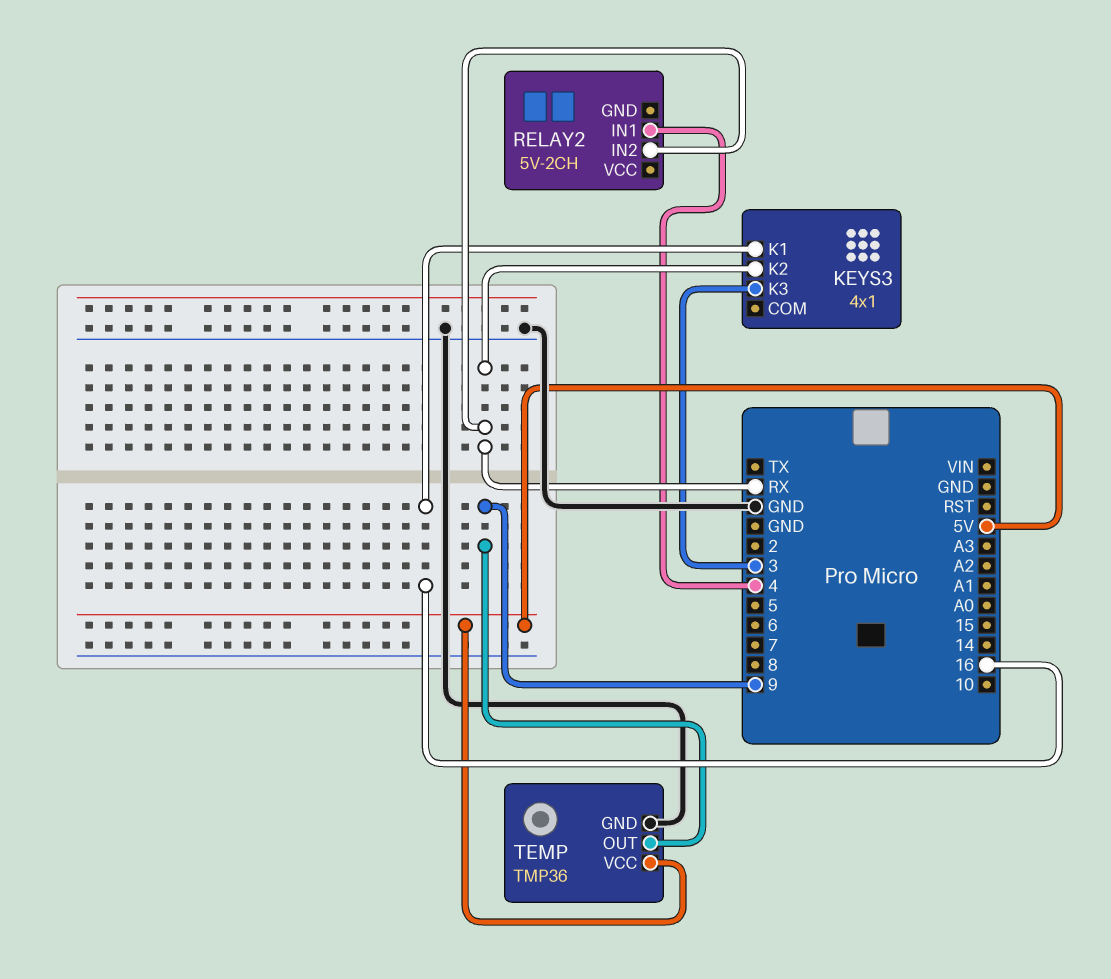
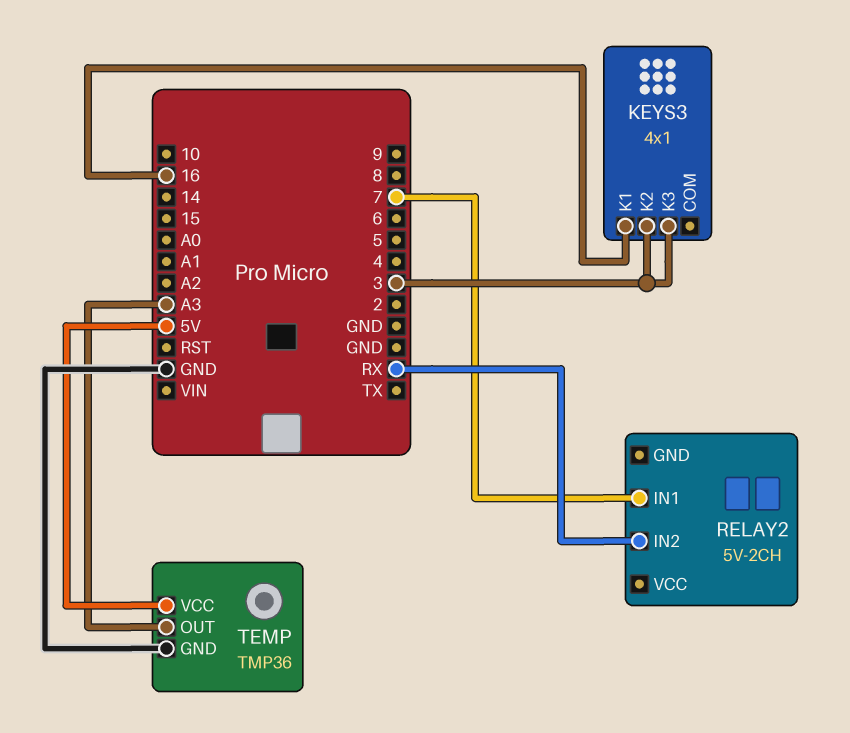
KEYS3 pin K2: RX -> 3
RELAY2 pin IN1: 4 -> 7
TEMP pin OUT: 9 -> A3

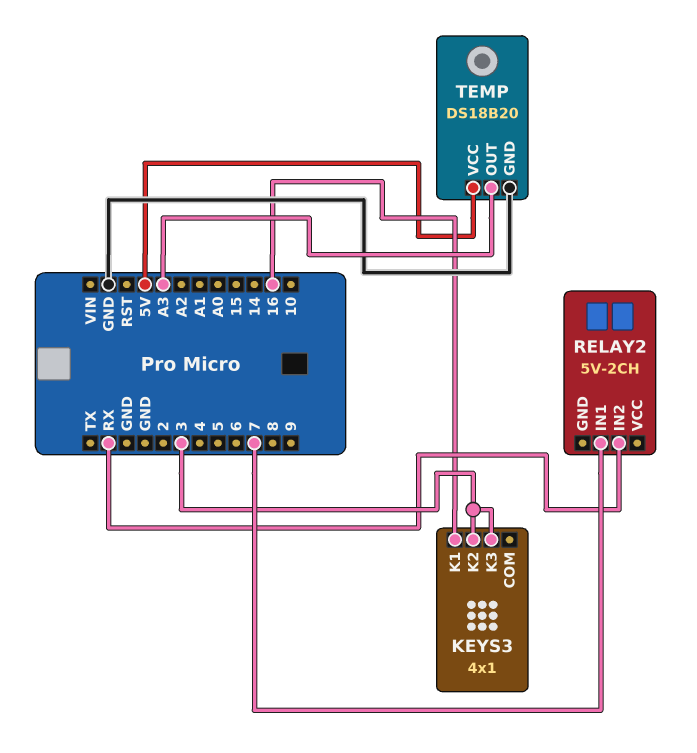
TEMP: TMP36 -> DS18B20

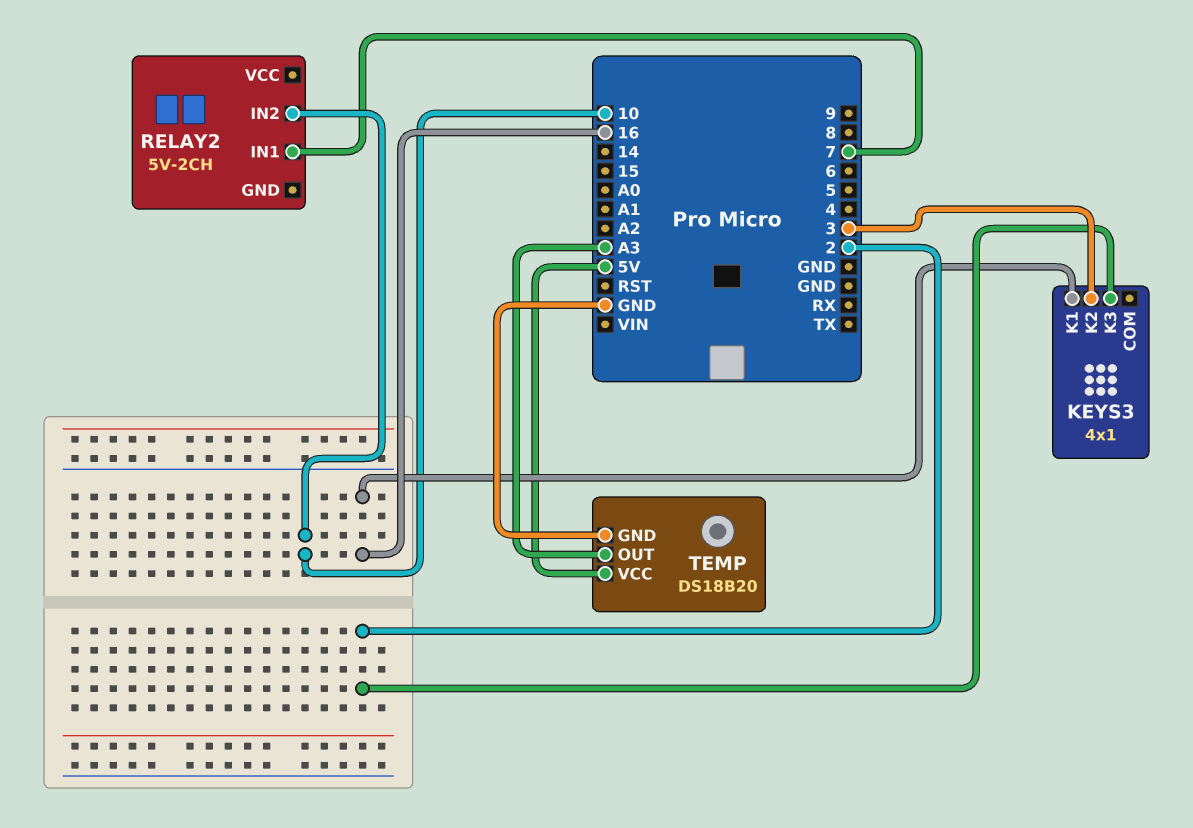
KEYS3 pin K3: 3 -> 2
RELAY2 pin IN2: RX -> 10

